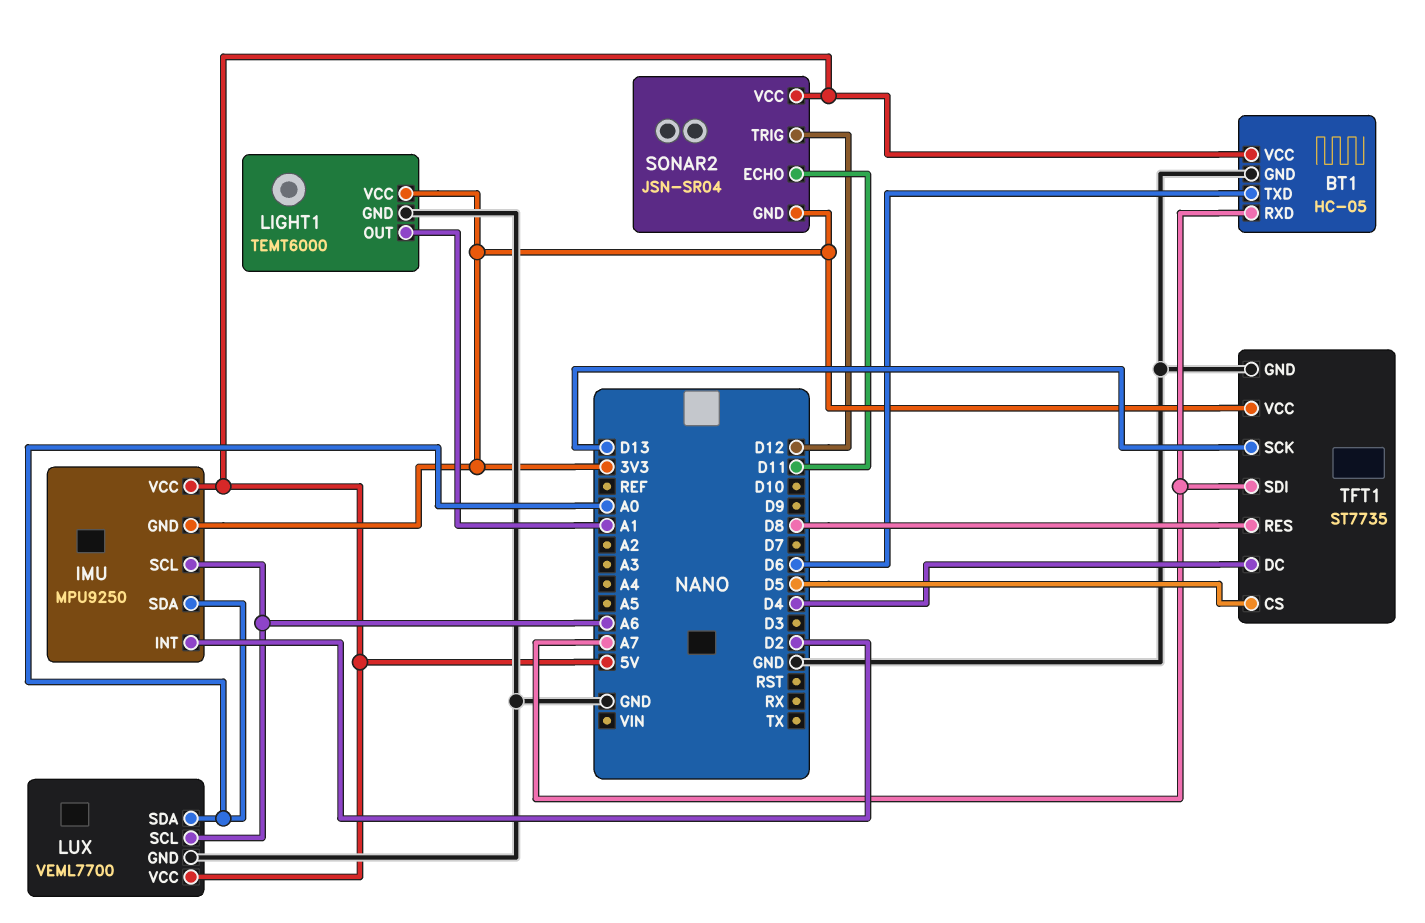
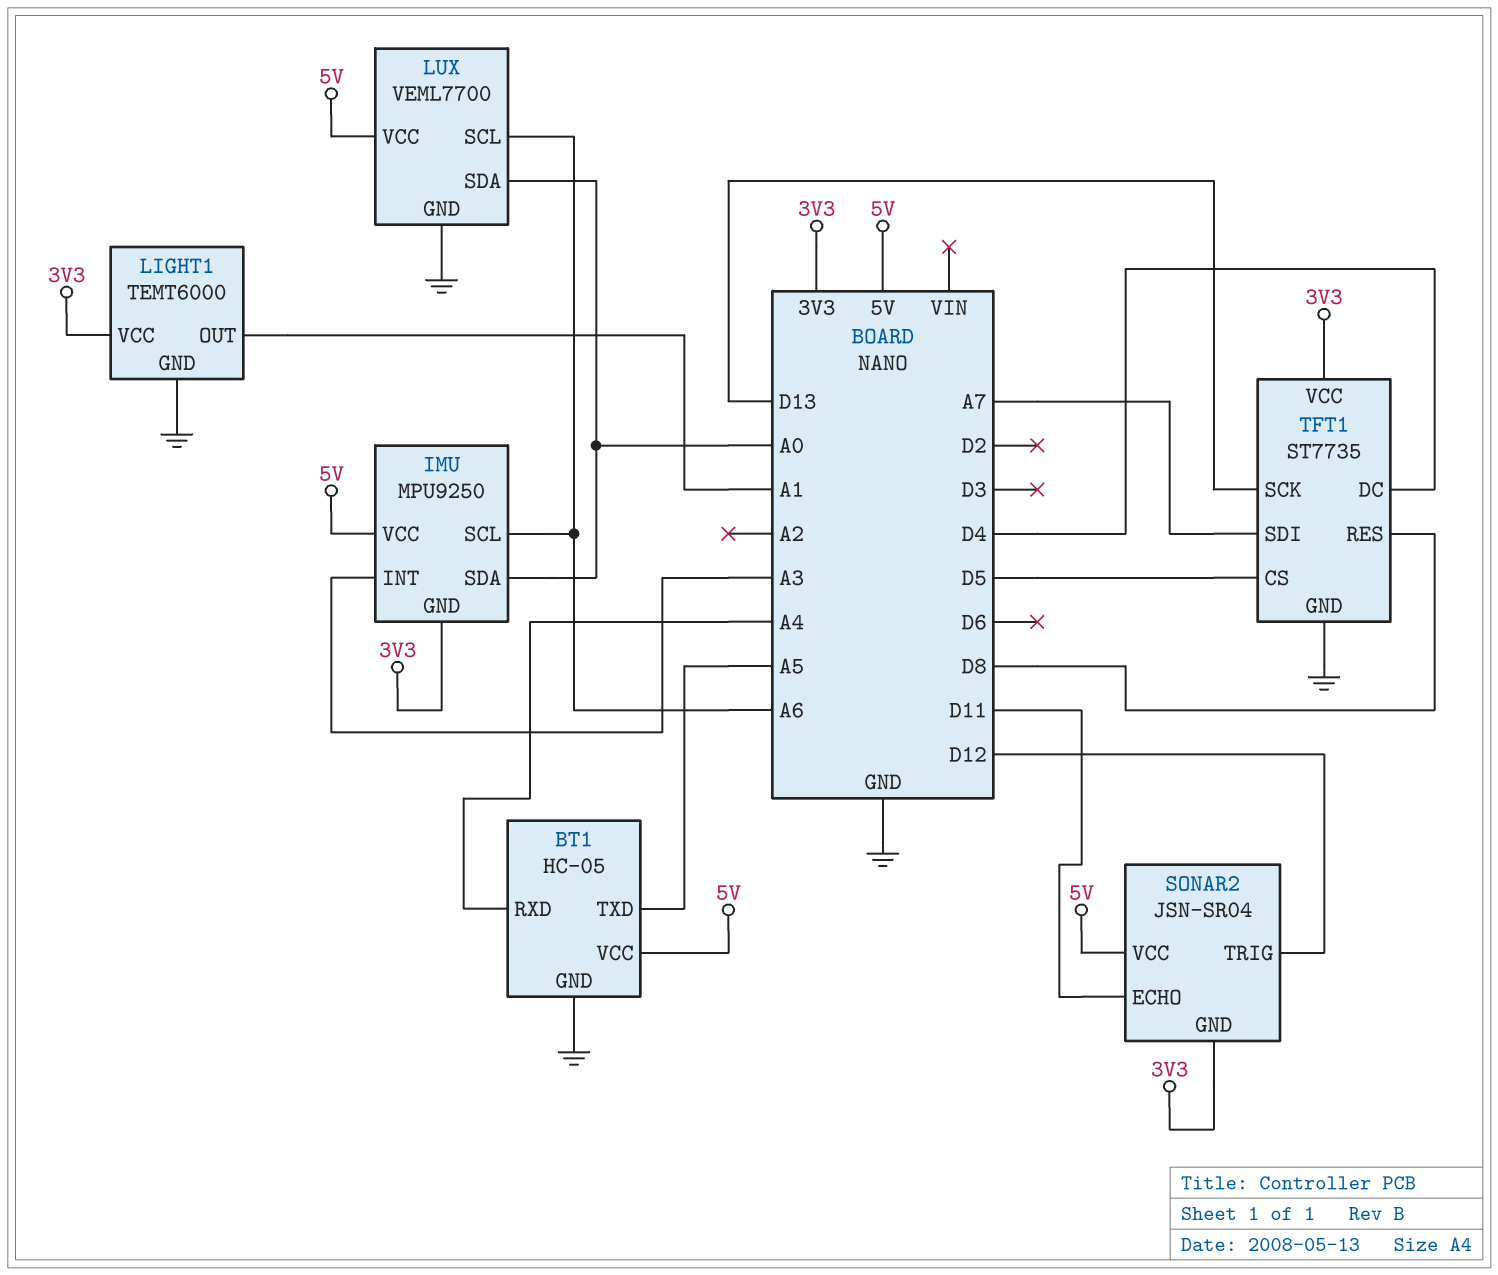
BT1 pin RXD: A7 -> A4
BT1 pin TXD: D6 -> A5
IMU pin INT: D2 -> A3

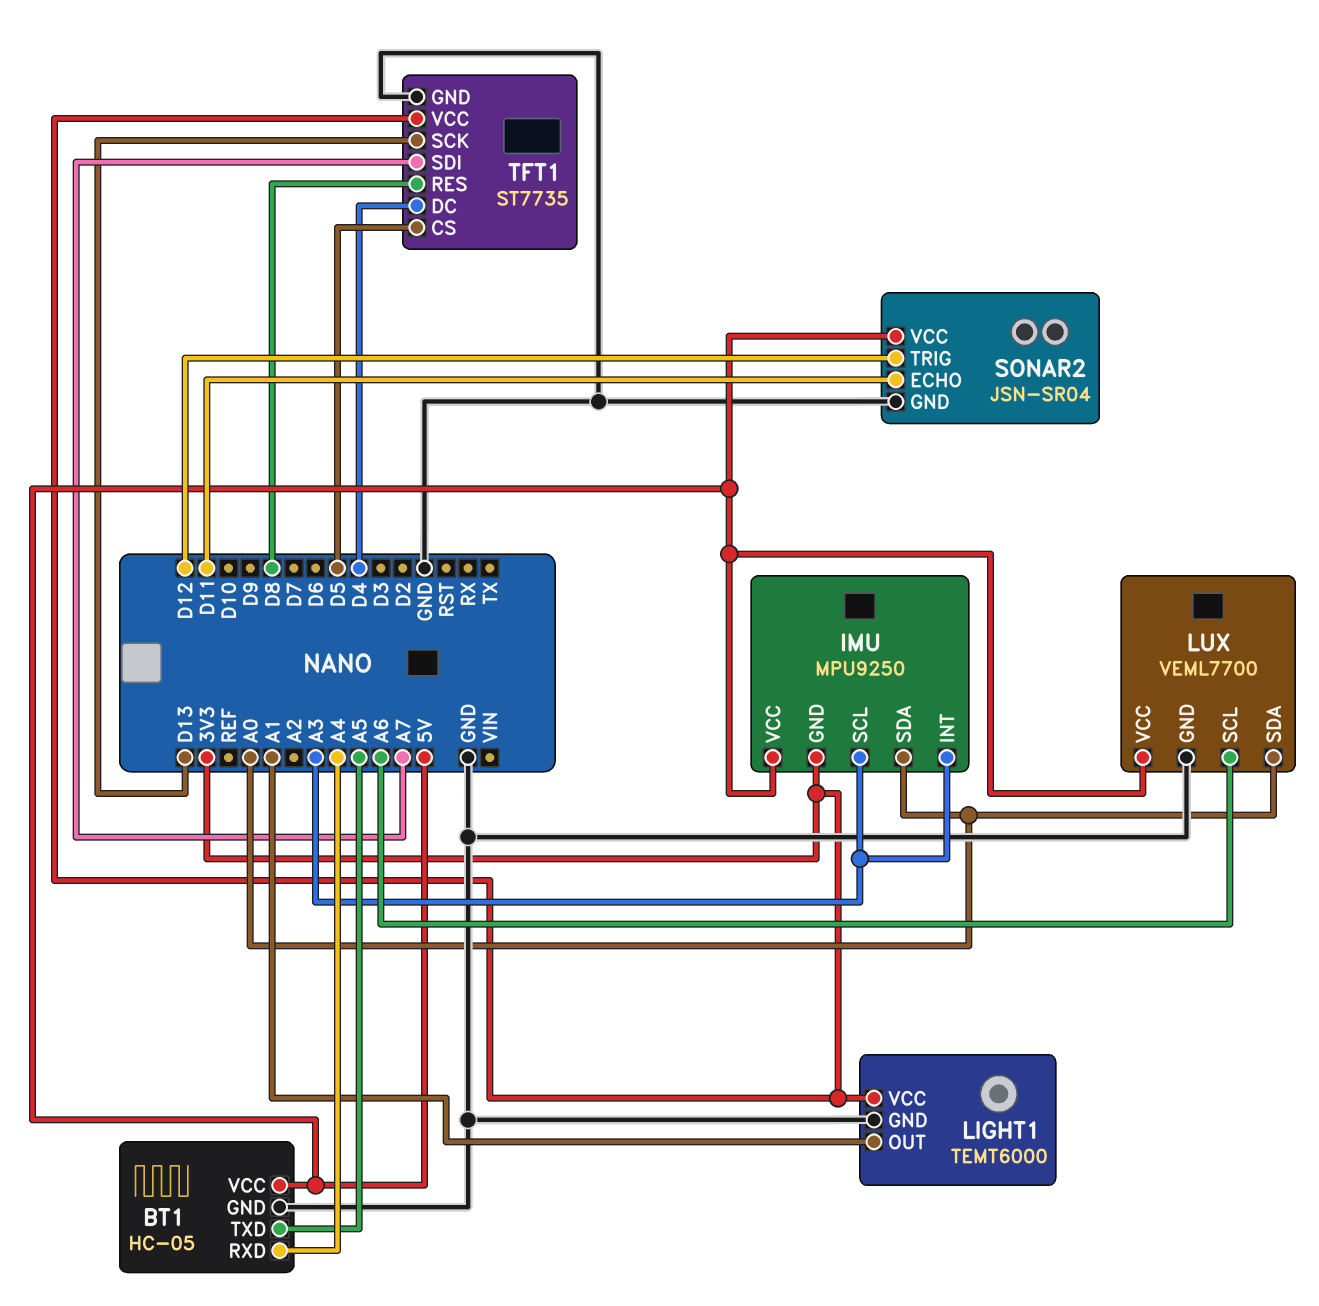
IMU pin SCL: A6 -> A3
SONAR2 pin GND: 3V3 -> GND

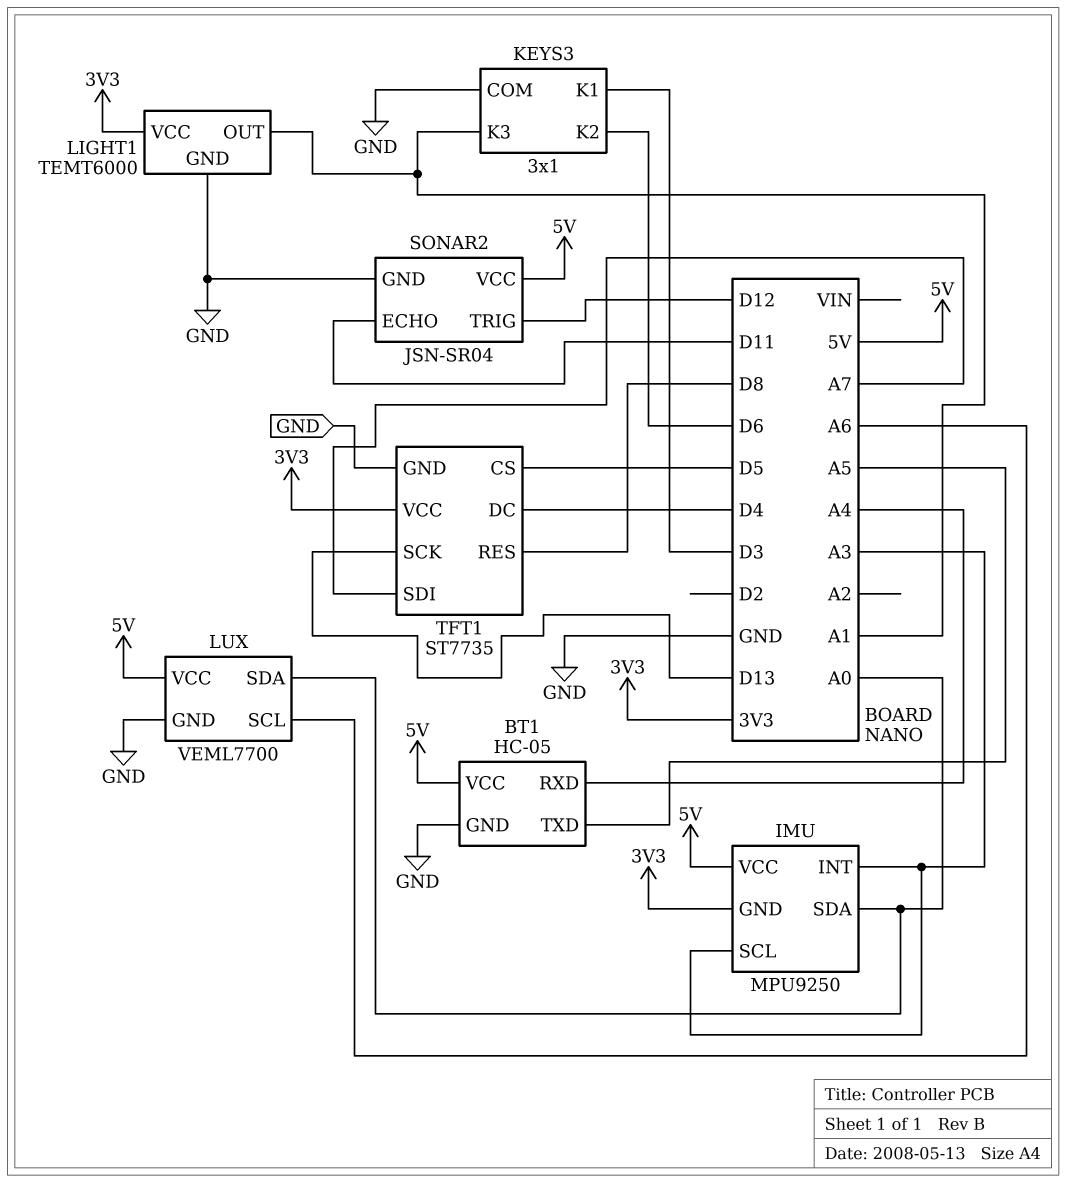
KEYS3: none -> 3x1
KEYS3 pin COM: none -> GND
KEYS3 pin K1: none -> D3
KEYS3 pin K2: none -> D6
KEYS3 pin K3: none -> A1

